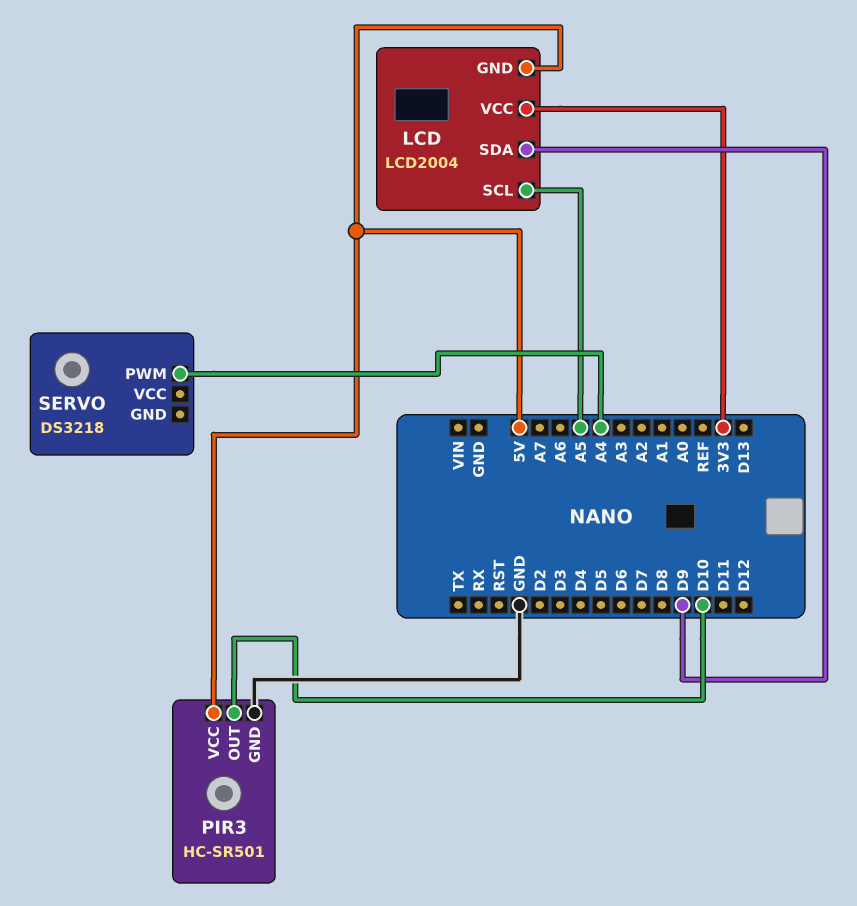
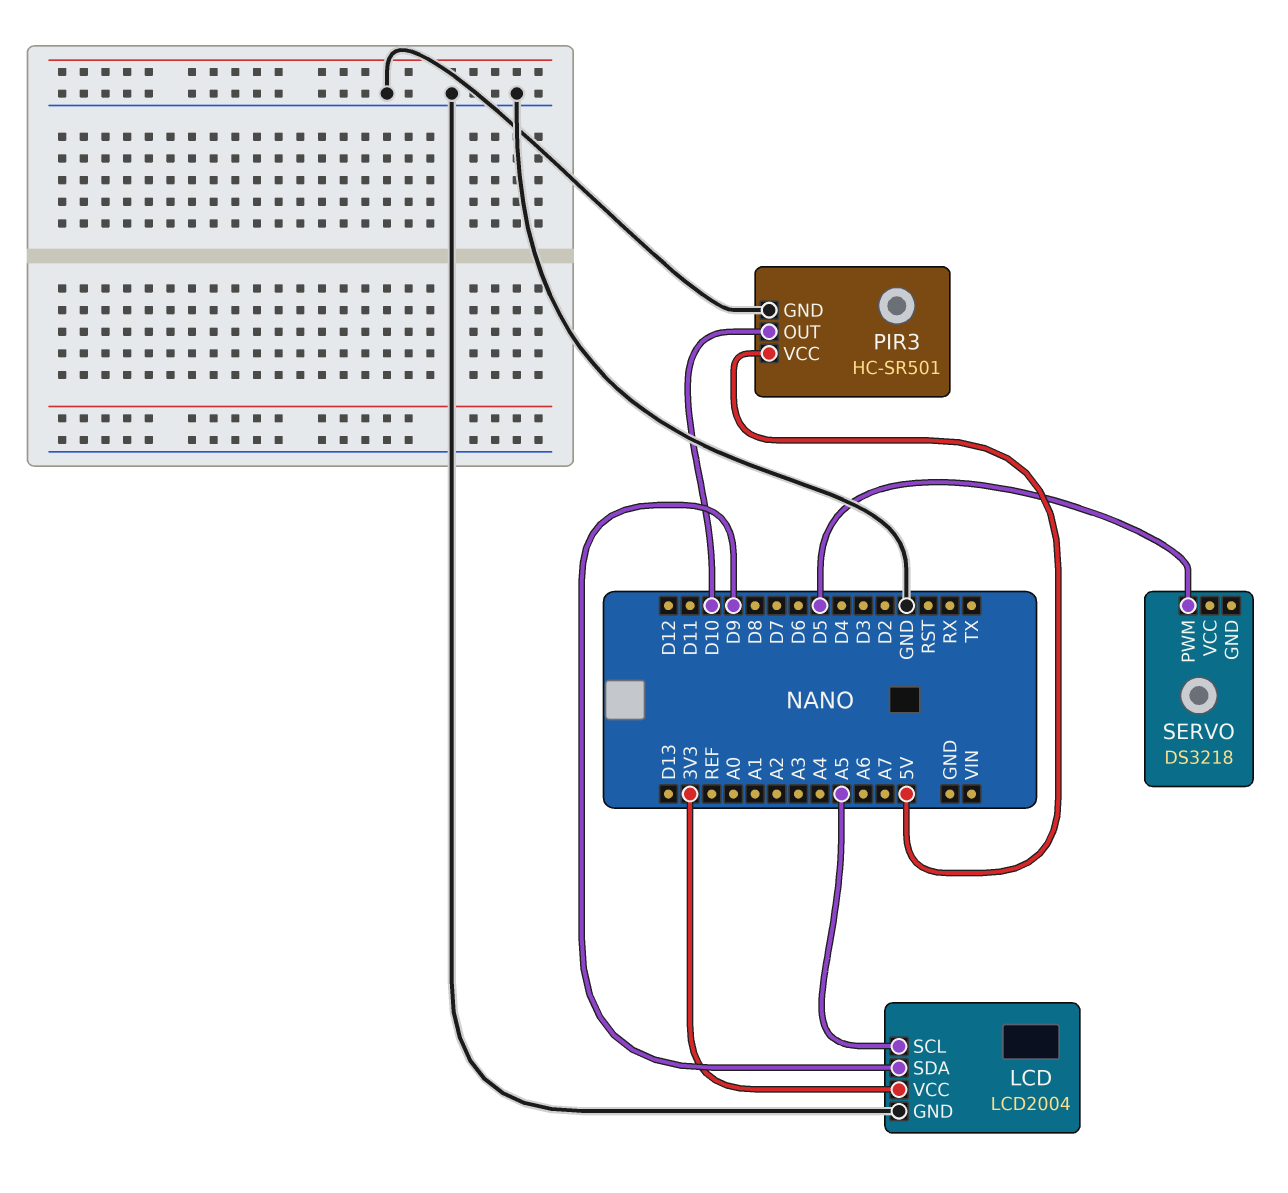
LCD pin GND: 5V -> GND
SERVO pin PWM: A4 -> D5

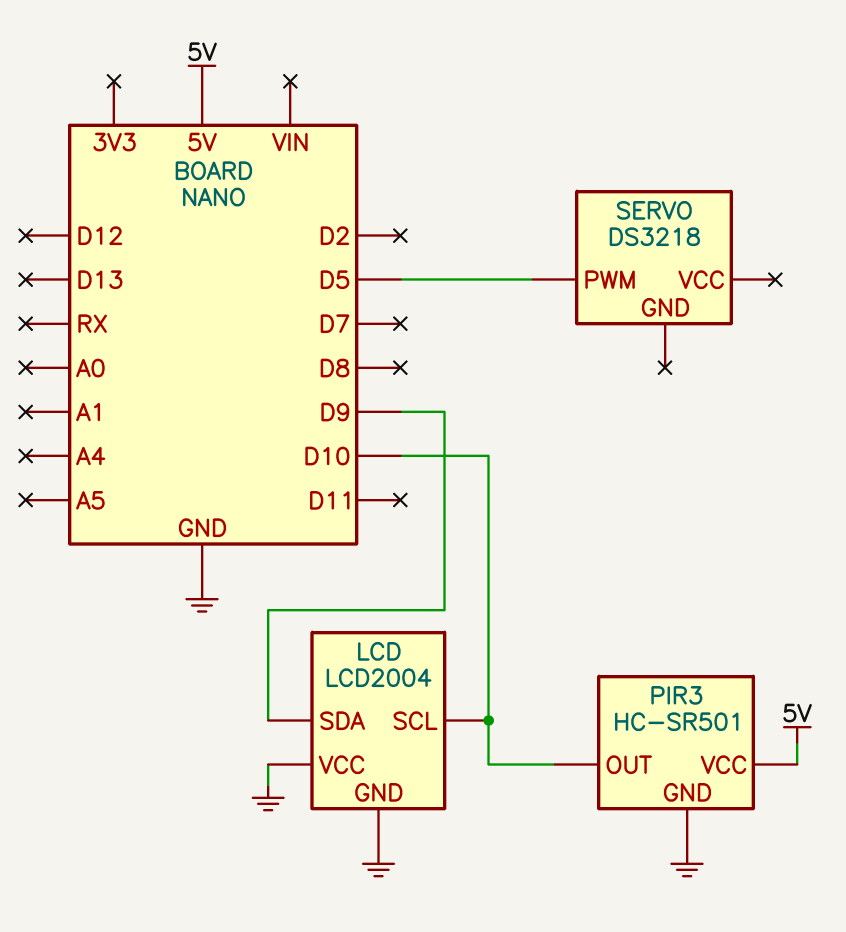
LCD pin SCL: A5 -> D10
LCD pin VCC: 3V3 -> GND

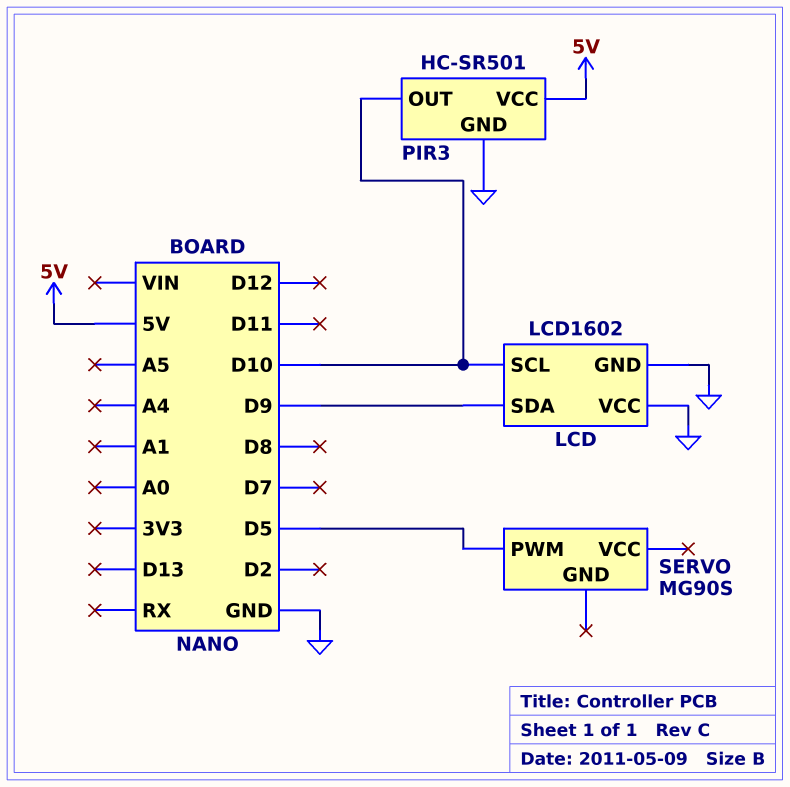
LCD: LCD2004 -> LCD1602
SERVO: DS3218 -> MG90S

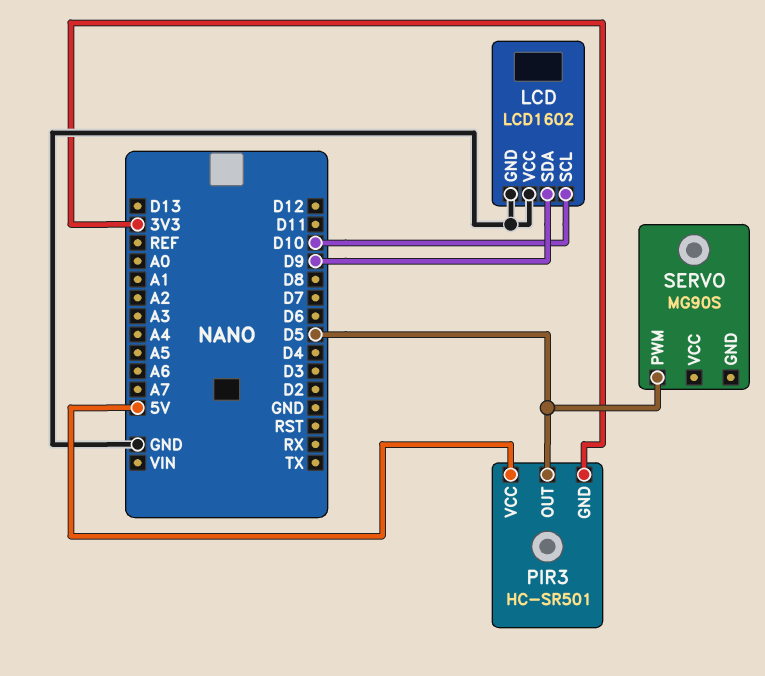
PIR3 pin GND: GND -> 3V3
PIR3 pin OUT: D10 -> D5

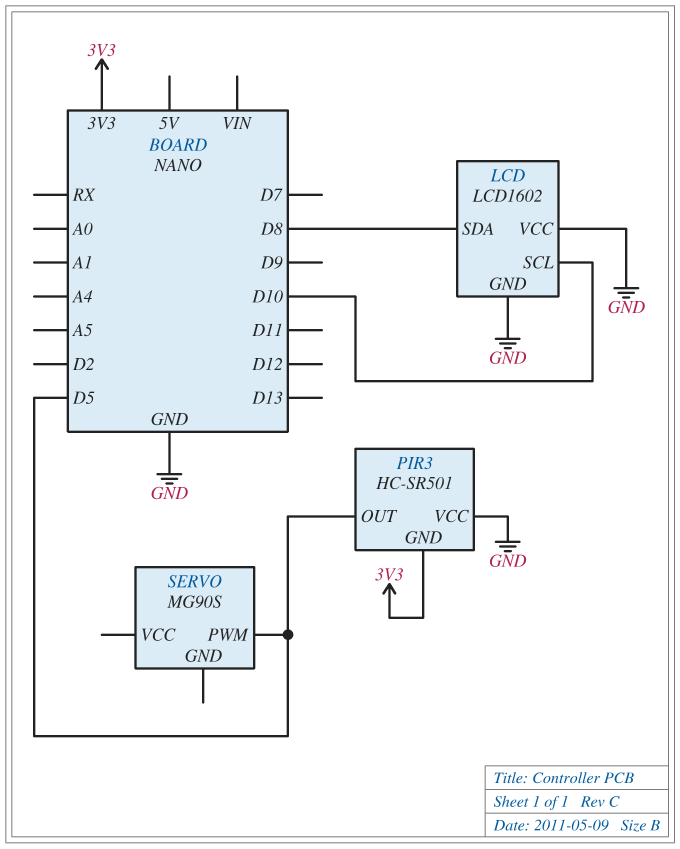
LCD pin SDA: D9 -> D8
PIR3 pin VCC: 5V -> GND

